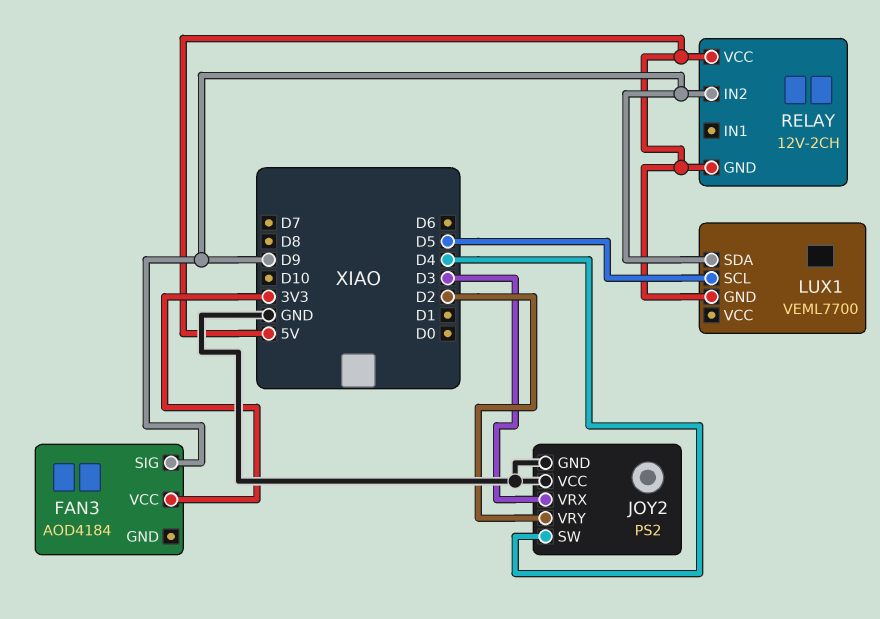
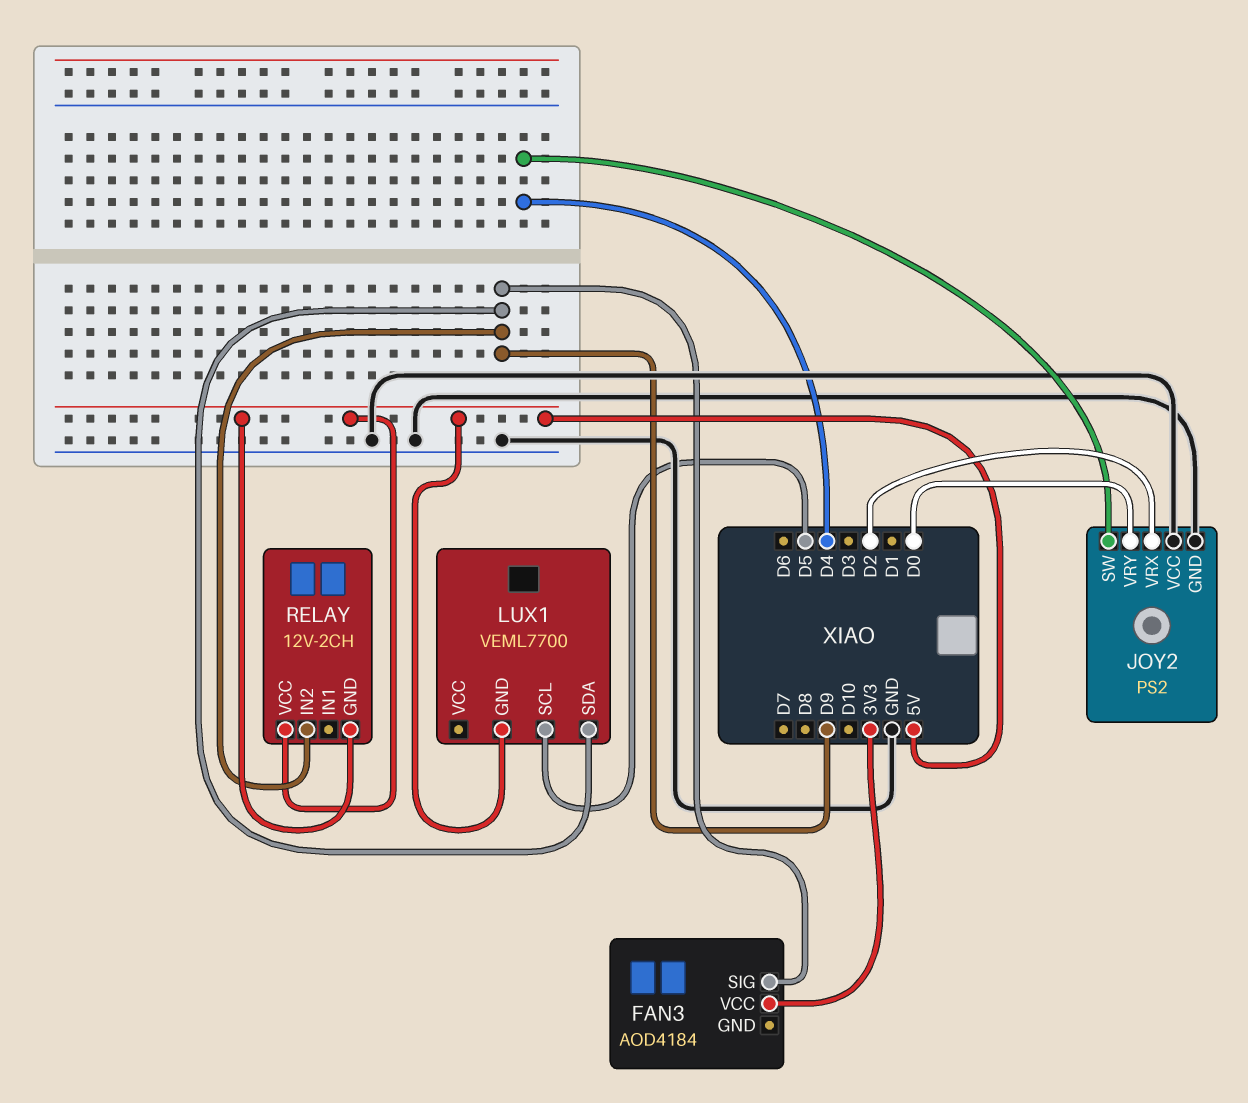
JOY2 pin VRX: D3 -> D2
JOY2 pin VRY: D2 -> D0

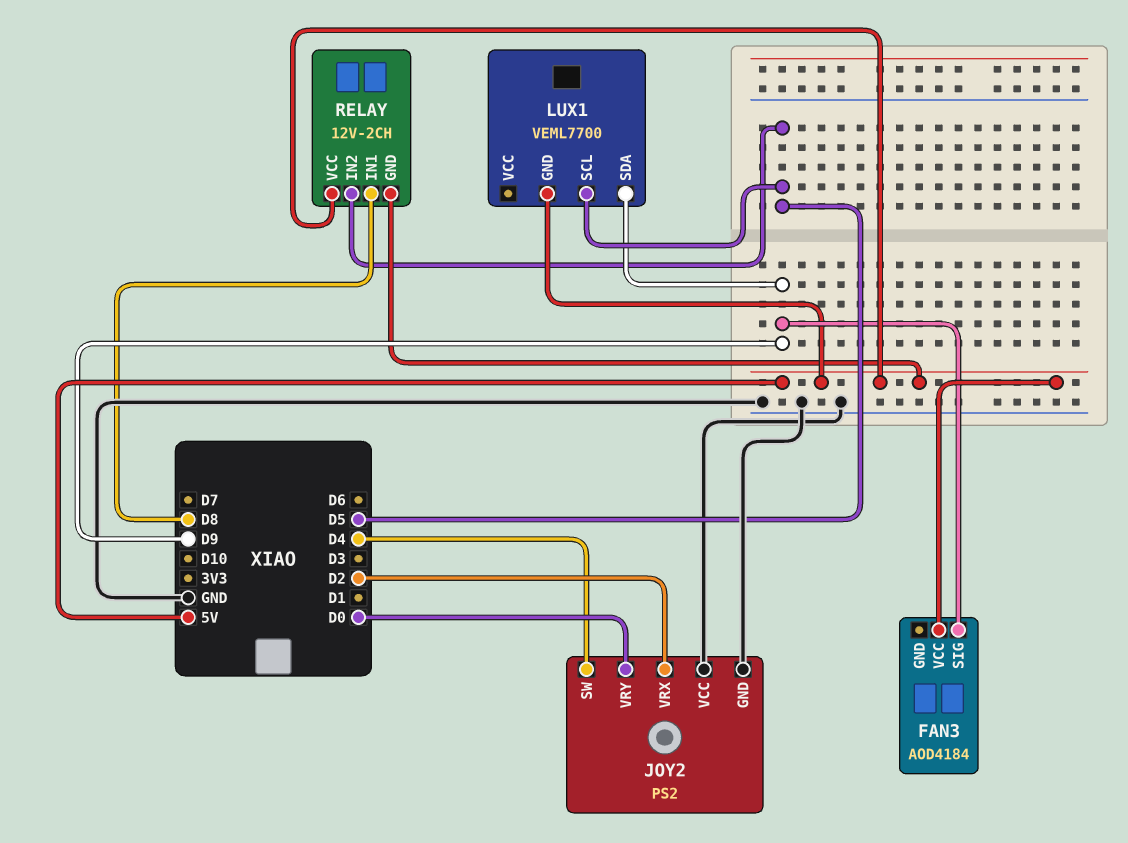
FAN3 pin VCC: 3V3 -> 5V
RELAY pin IN1: none -> D8
RELAY pin IN2: D9 -> D5

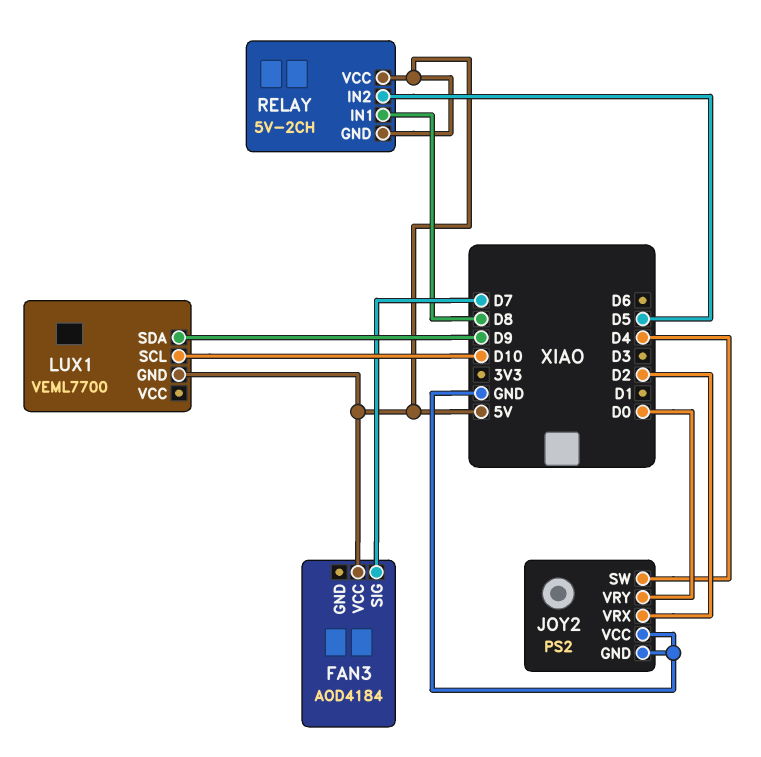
FAN3 pin SIG: D9 -> D7
LUX1 pin SCL: D5 -> D10
RELAY: 12V-2CH -> 5V-2CH

